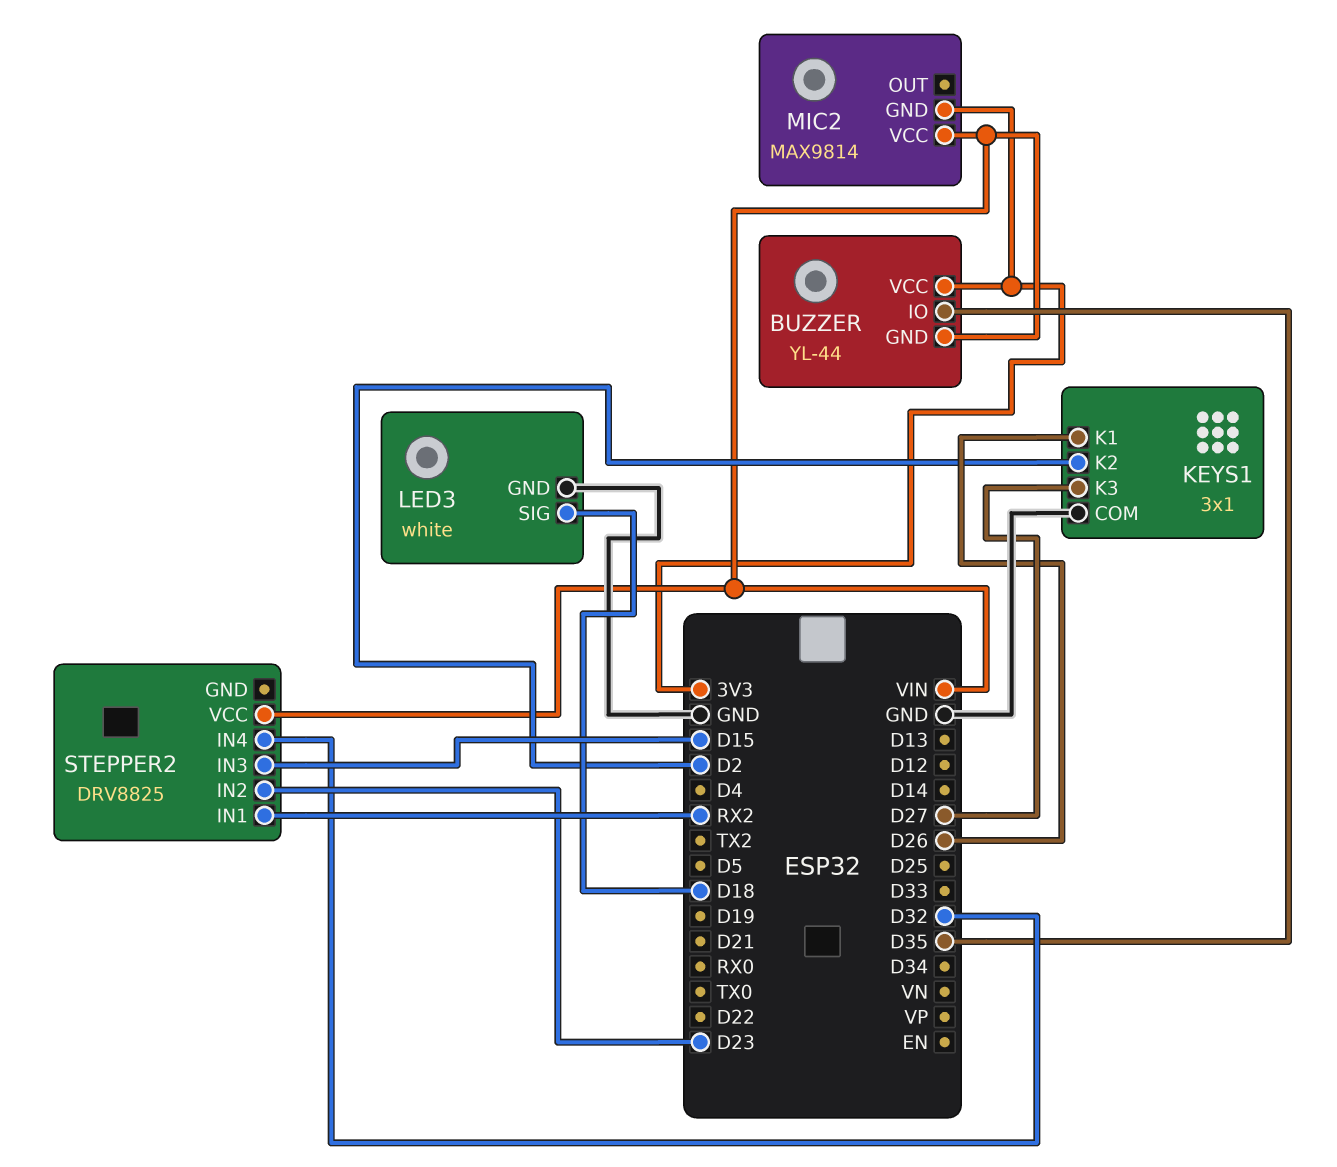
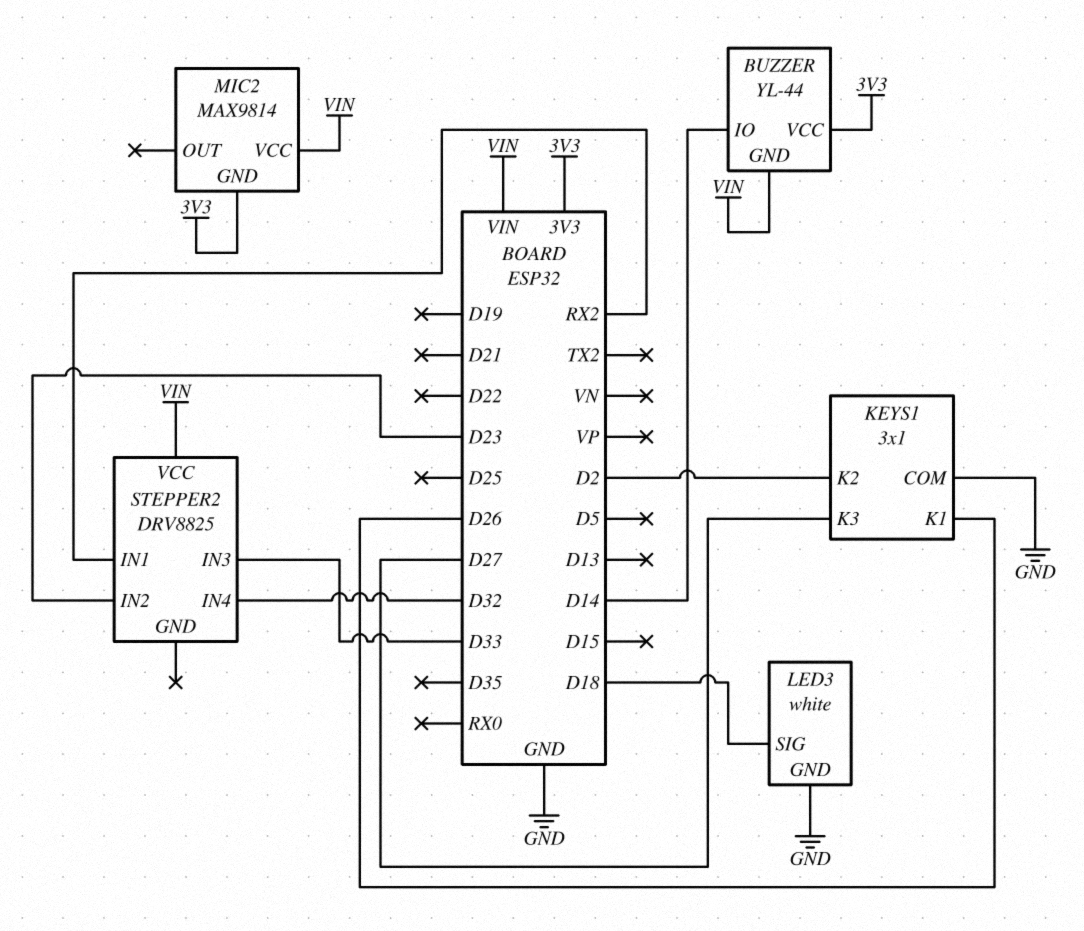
BUZZER pin IO: D35 -> D14
STEPPER2 pin IN3: D15 -> D33

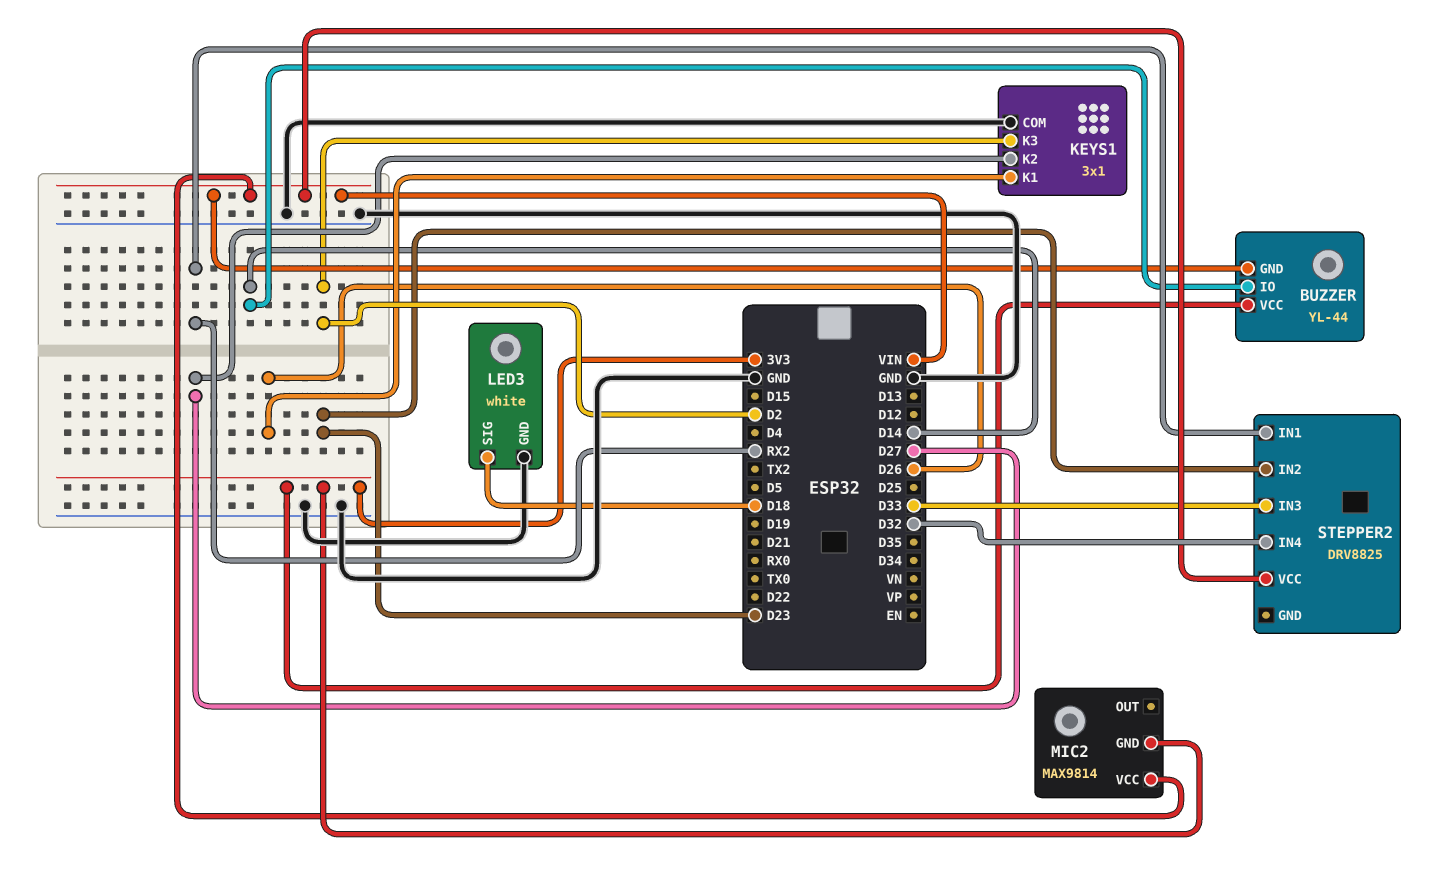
KEYS1 pin K2: D2 -> D27
KEYS1 pin K3: D27 -> D2

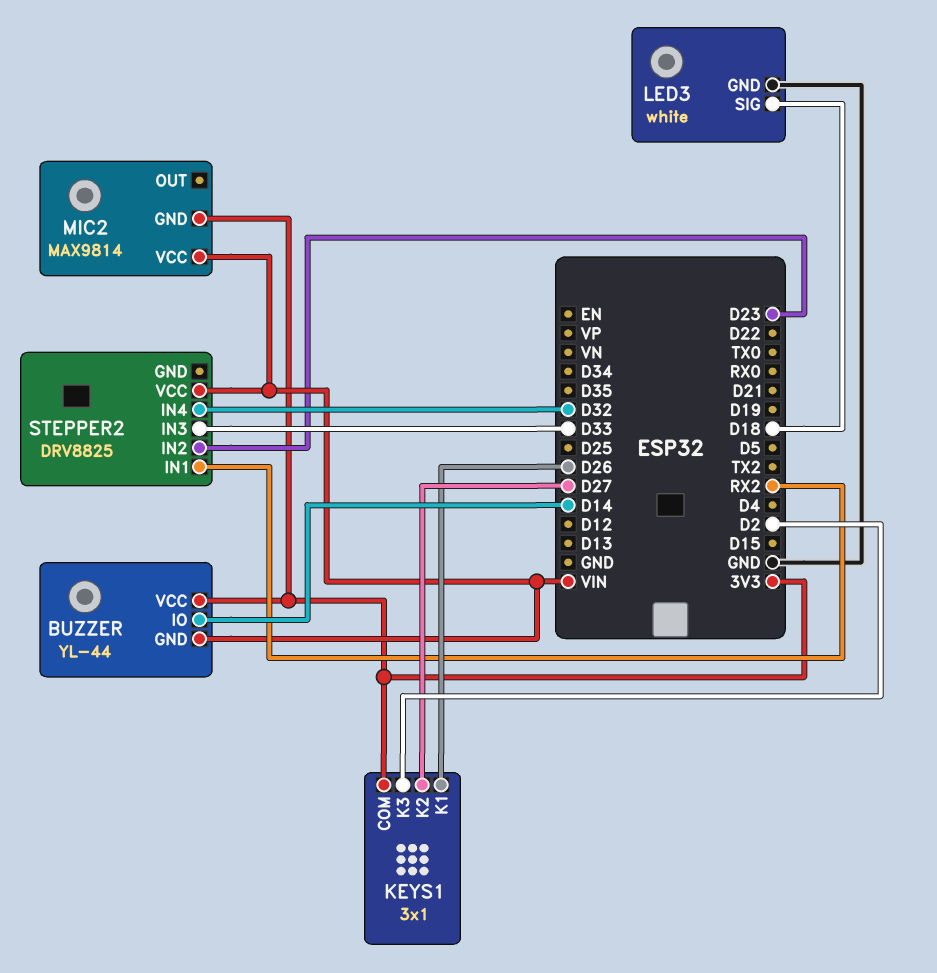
KEYS1 pin COM: GND -> 3V3

